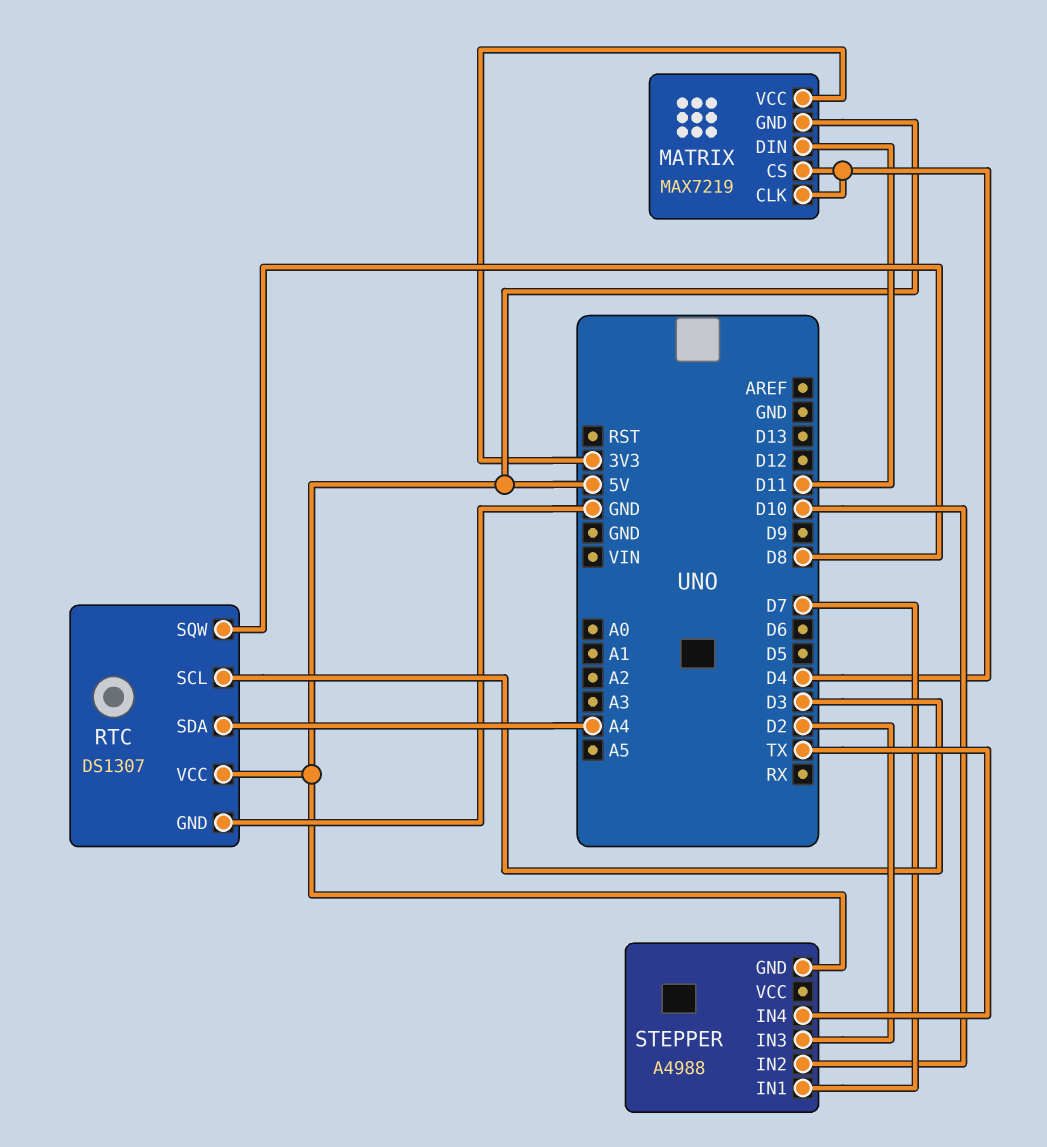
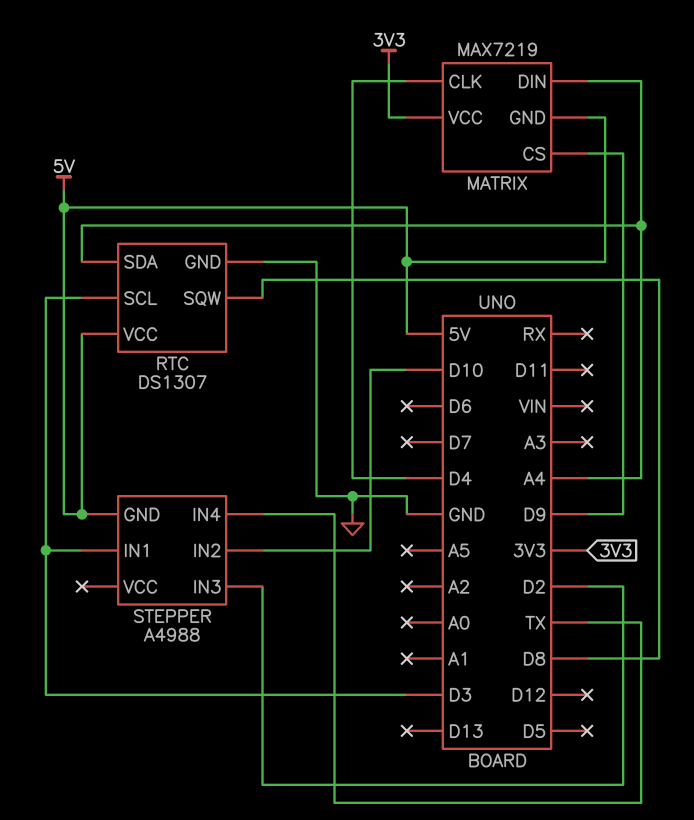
MATRIX pin CS: D4 -> D9
MATRIX pin DIN: D11 -> A4
STEPPER pin IN1: D7 -> D3

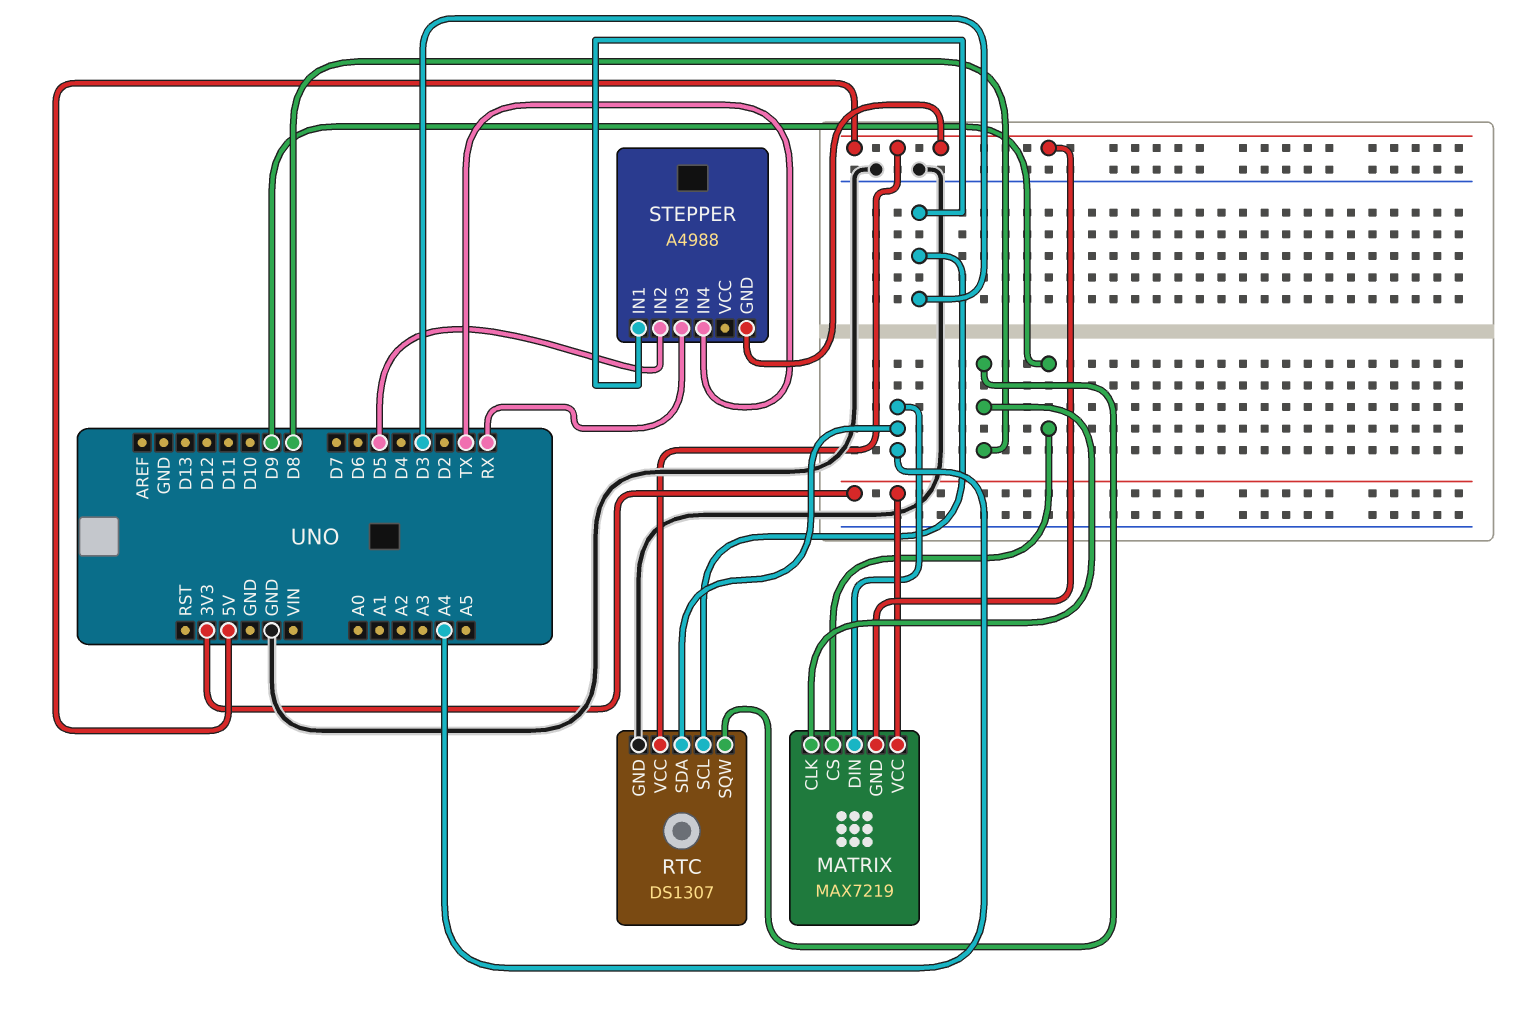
MATRIX pin CLK: D4 -> D8
STEPPER pin IN2: D10 -> D5
STEPPER pin IN3: D2 -> RX

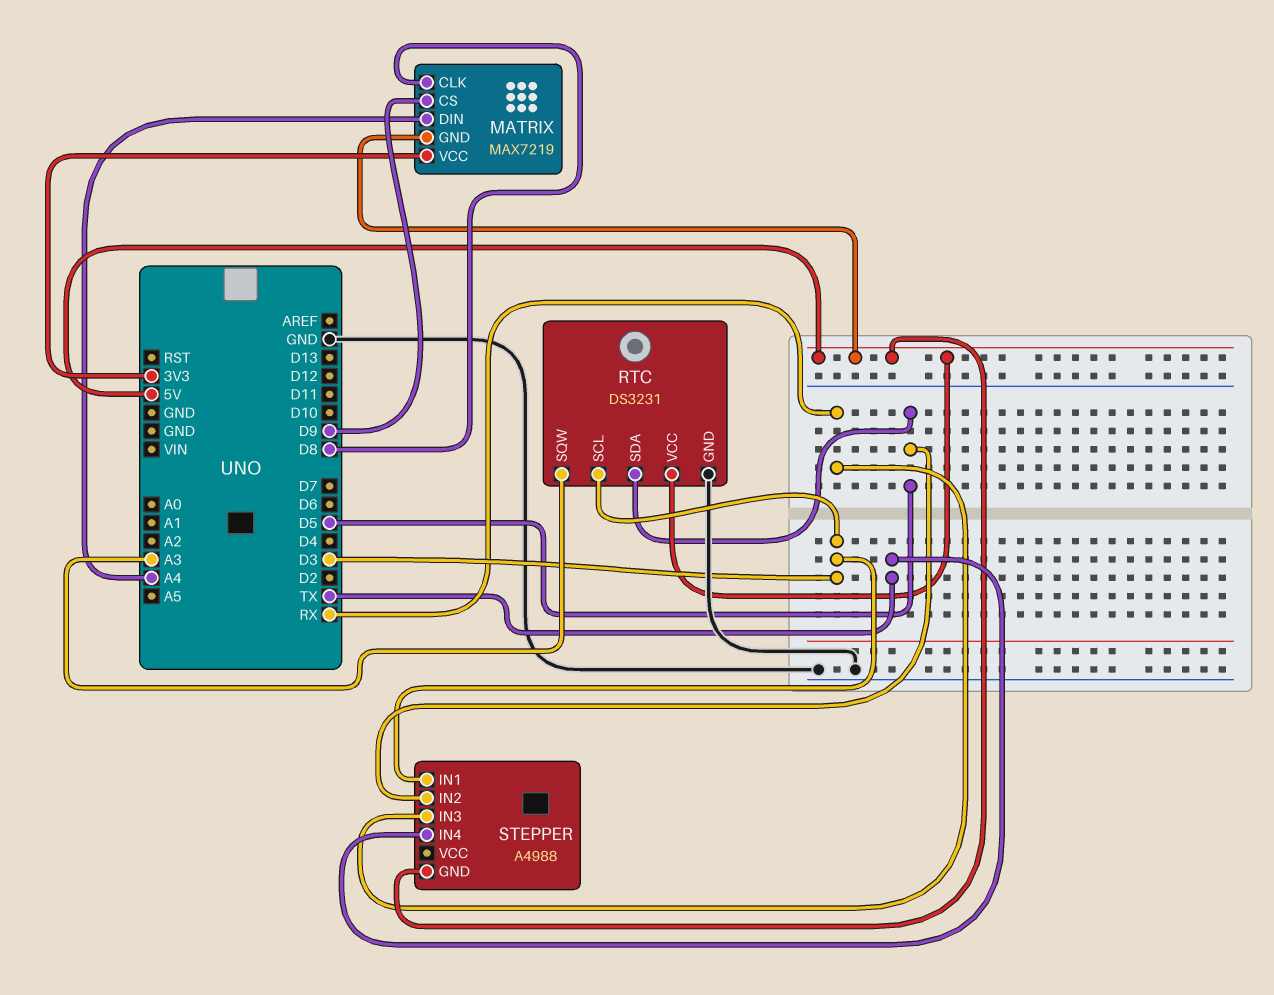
RTC: DS1307 -> DS3231
RTC pin SDA: A4 -> D5
RTC pin SQW: D8 -> A3

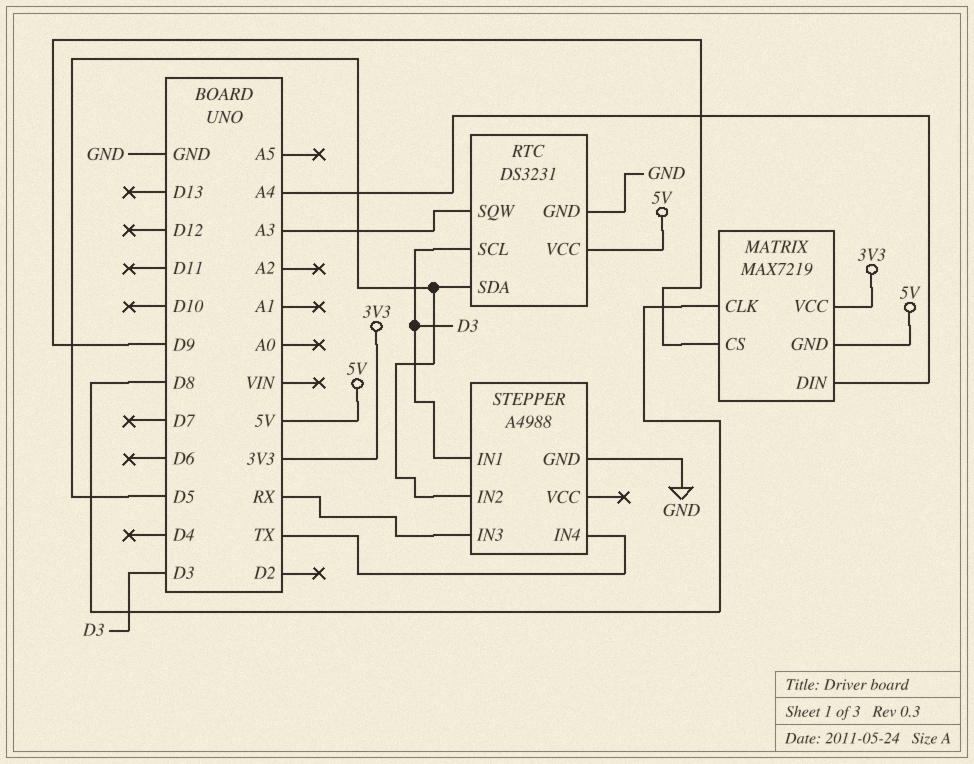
STEPPER pin GND: 5V -> GND

